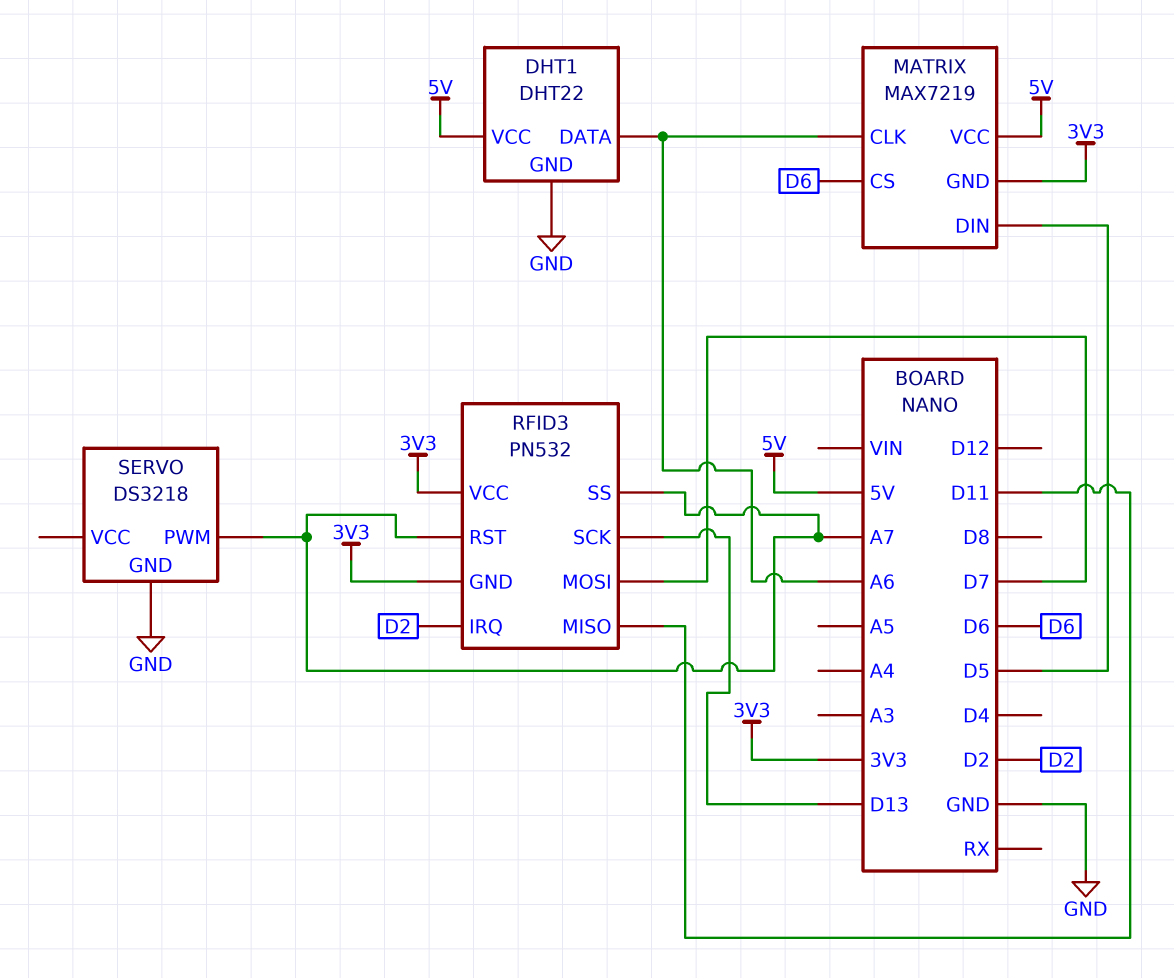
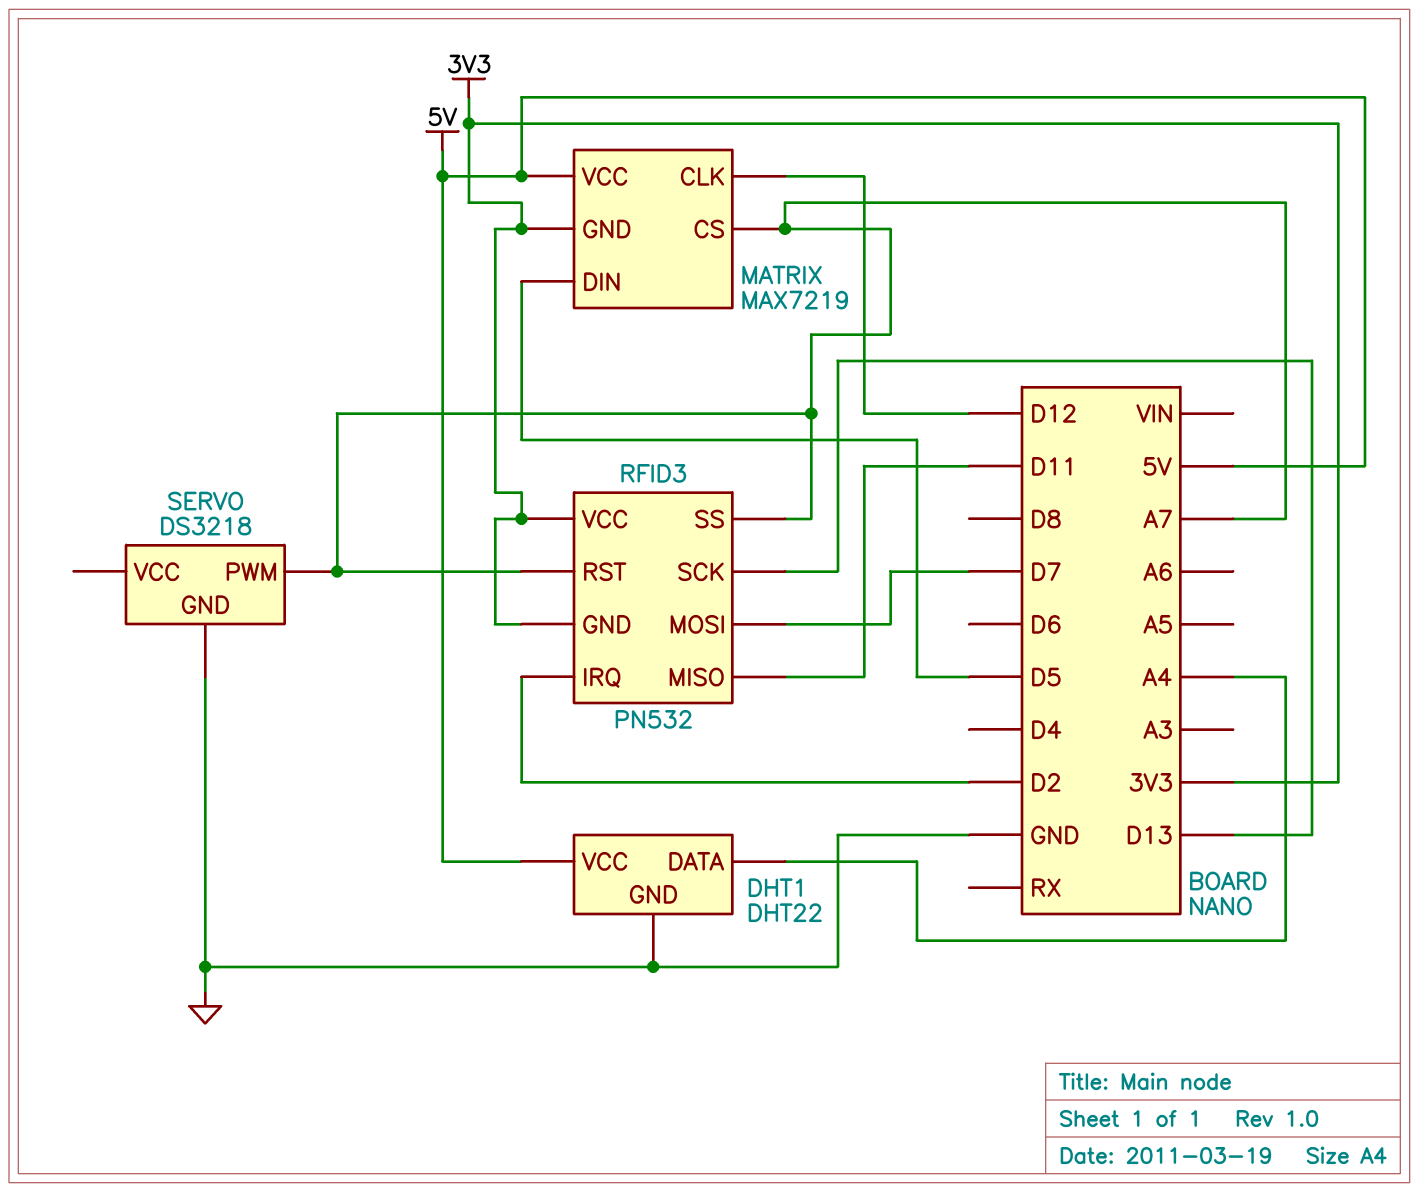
DHT1 pin DATA: A6 -> A4
MATRIX pin CLK: A6 -> D12
MATRIX pin CS: D6 -> A7

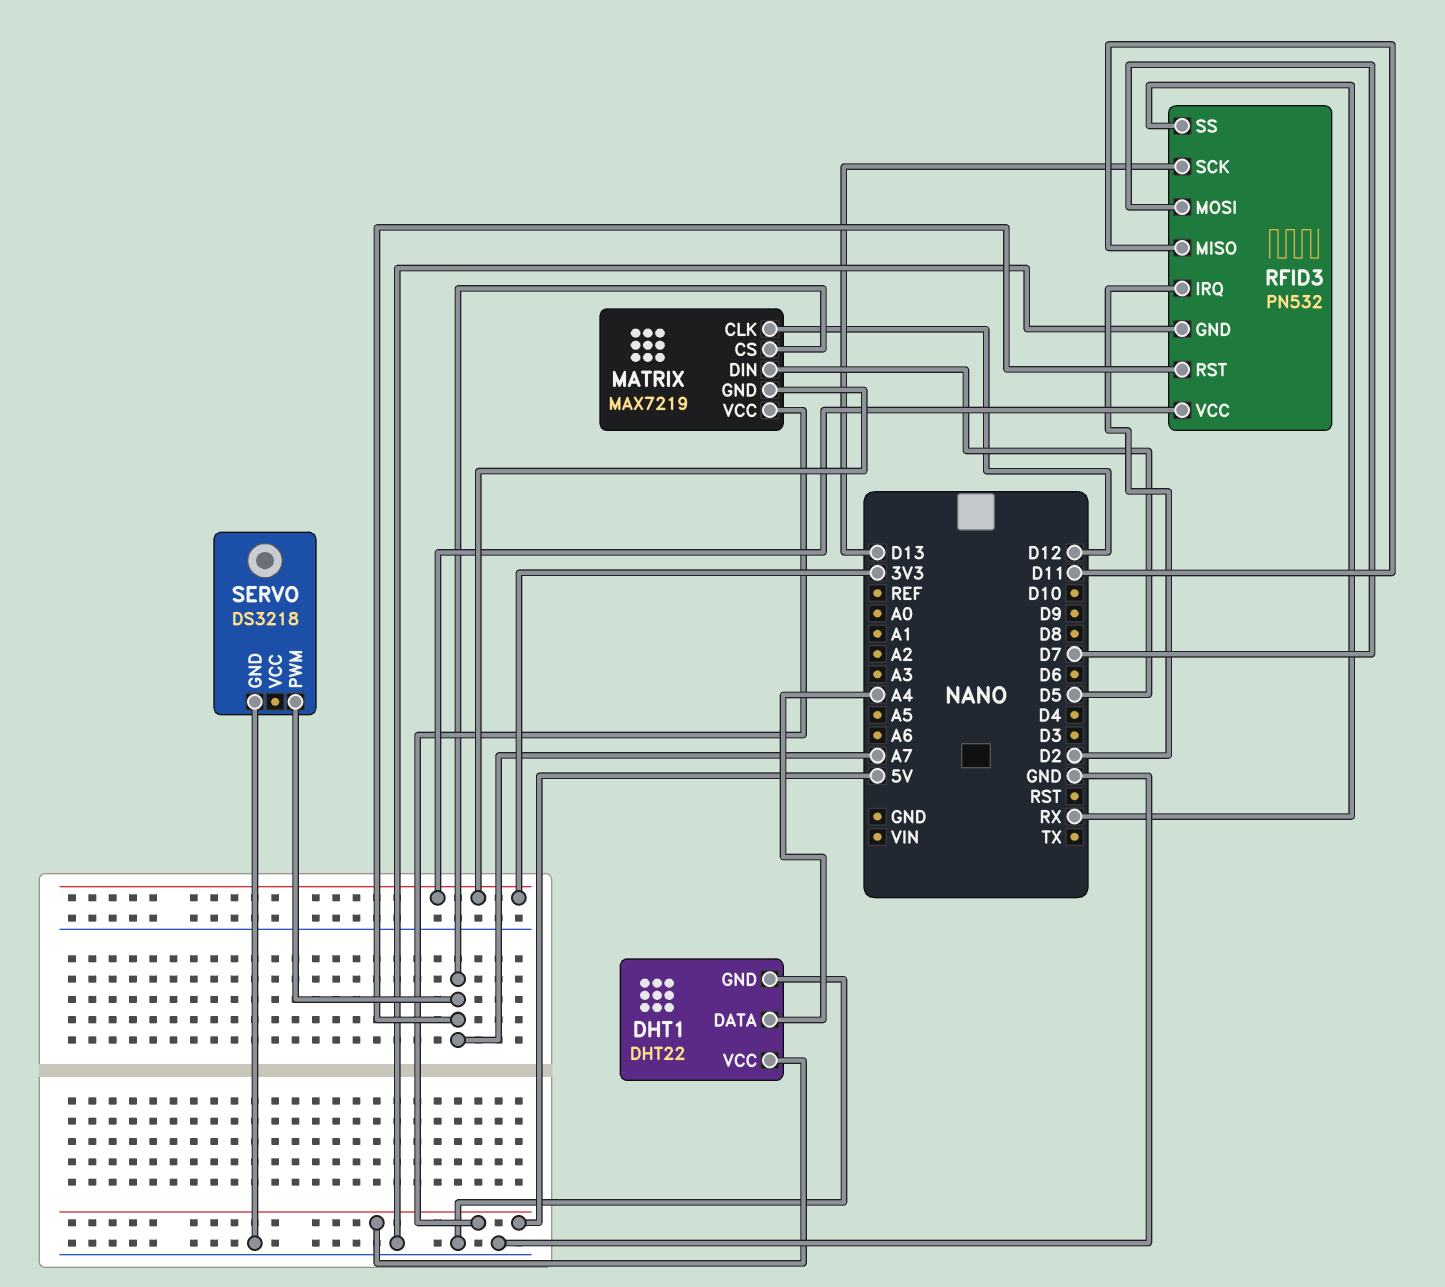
RFID3 pin GND: 3V3 -> GND
RFID3 pin SS: A7 -> RX

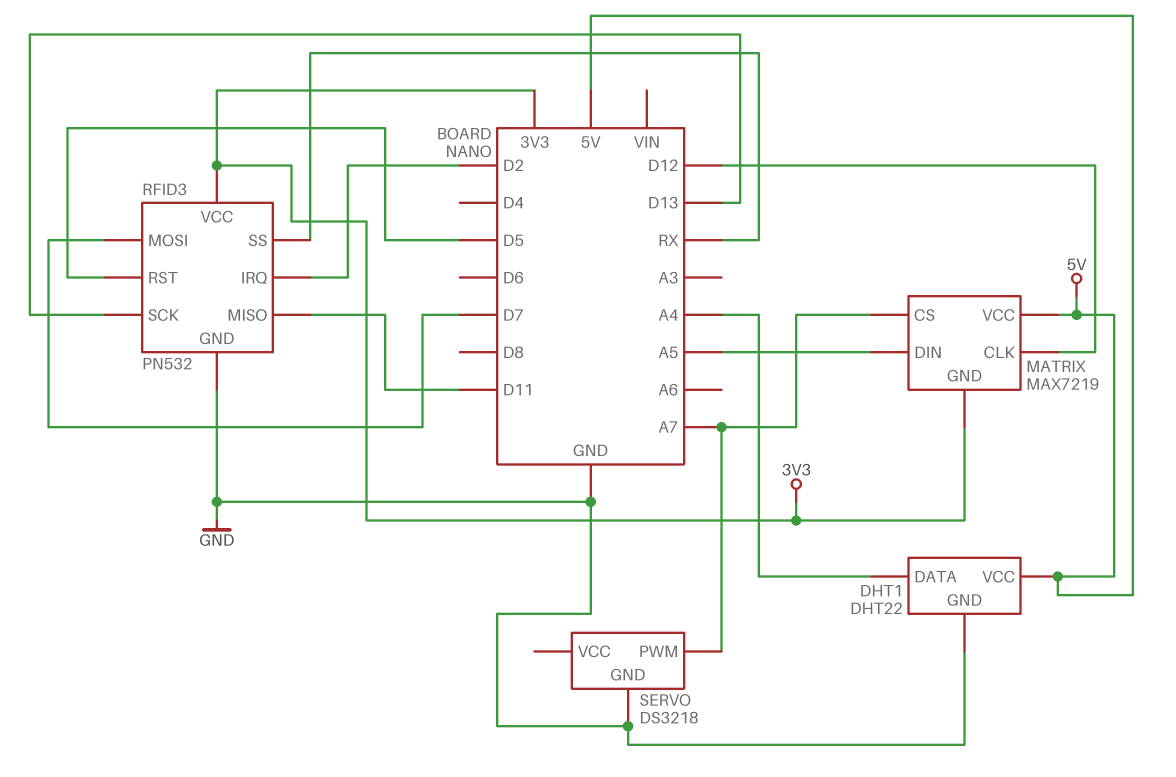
MATRIX pin DIN: D5 -> A5
RFID3 pin RST: A7 -> D5

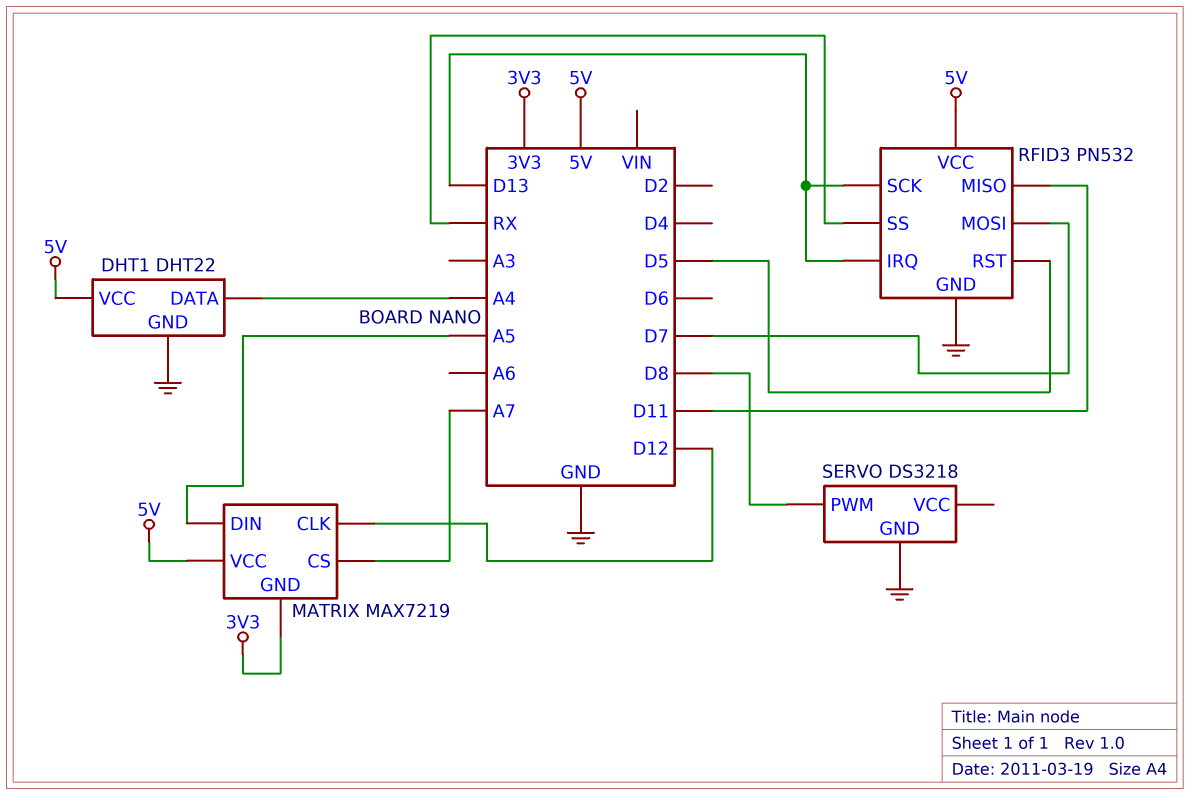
RFID3 pin IRQ: D2 -> D13
RFID3 pin VCC: 3V3 -> 5V
SERVO pin PWM: A7 -> D8

